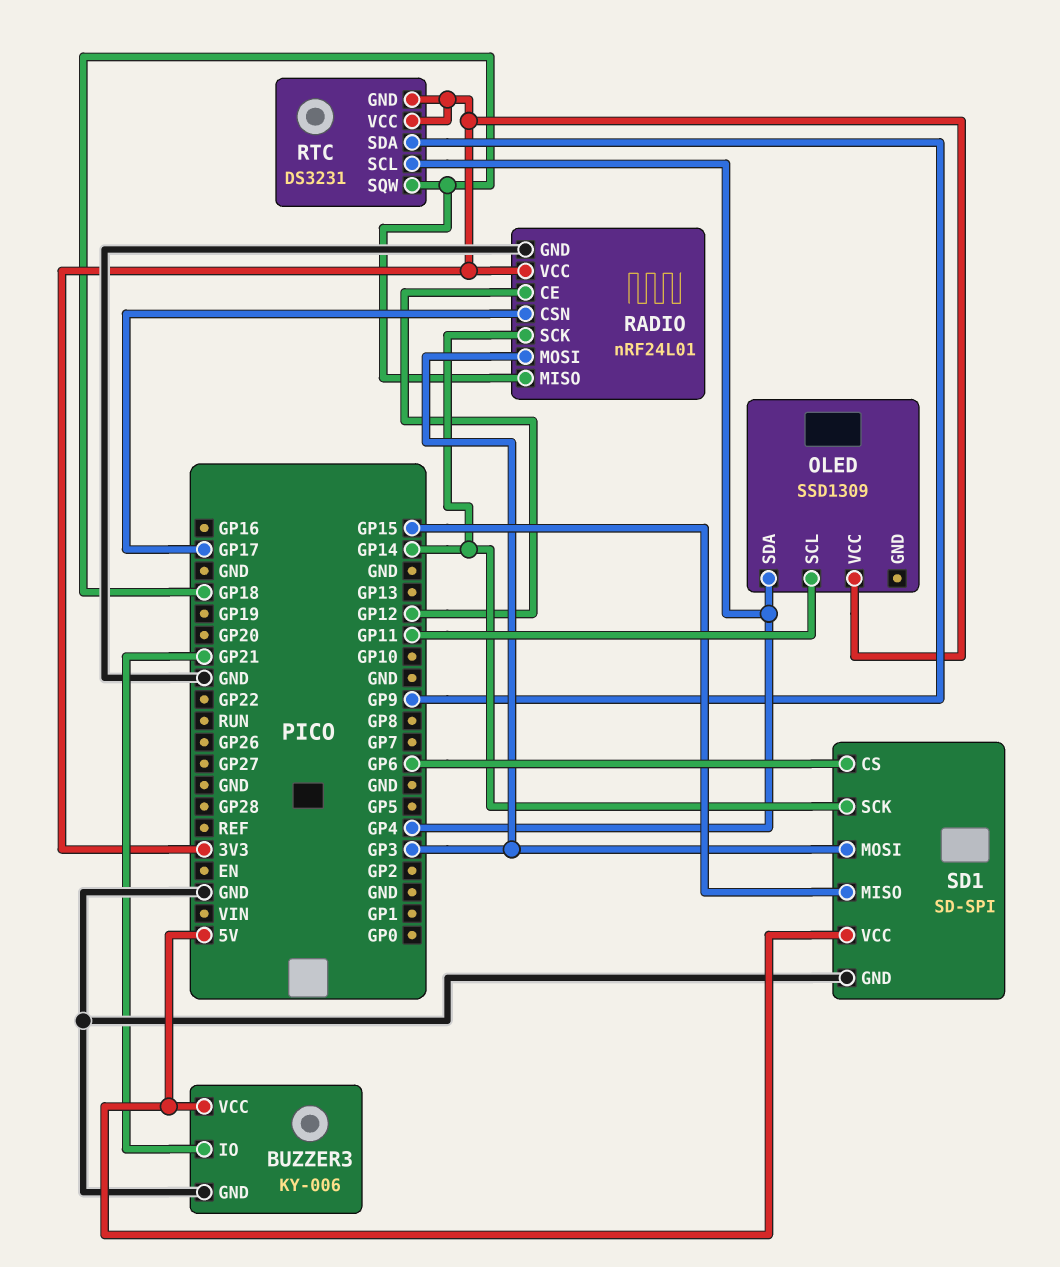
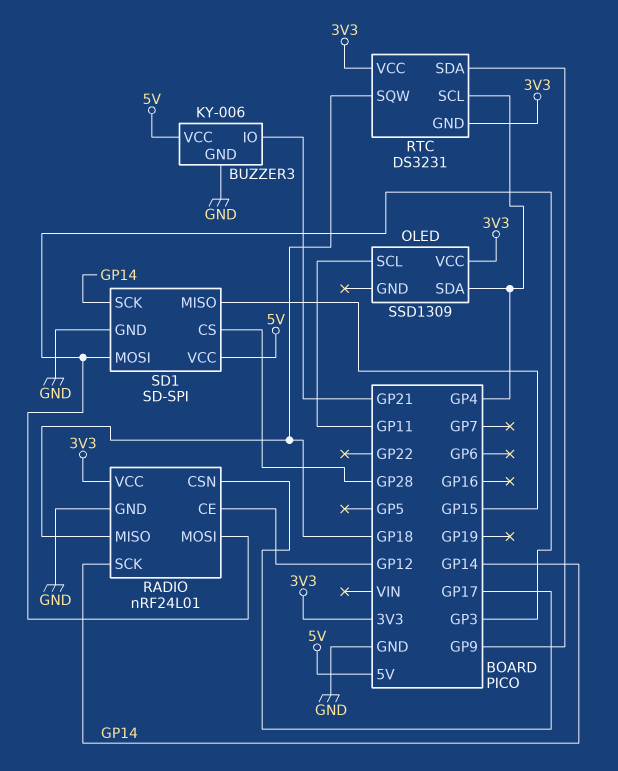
SD1 pin CS: GP6 -> GP28

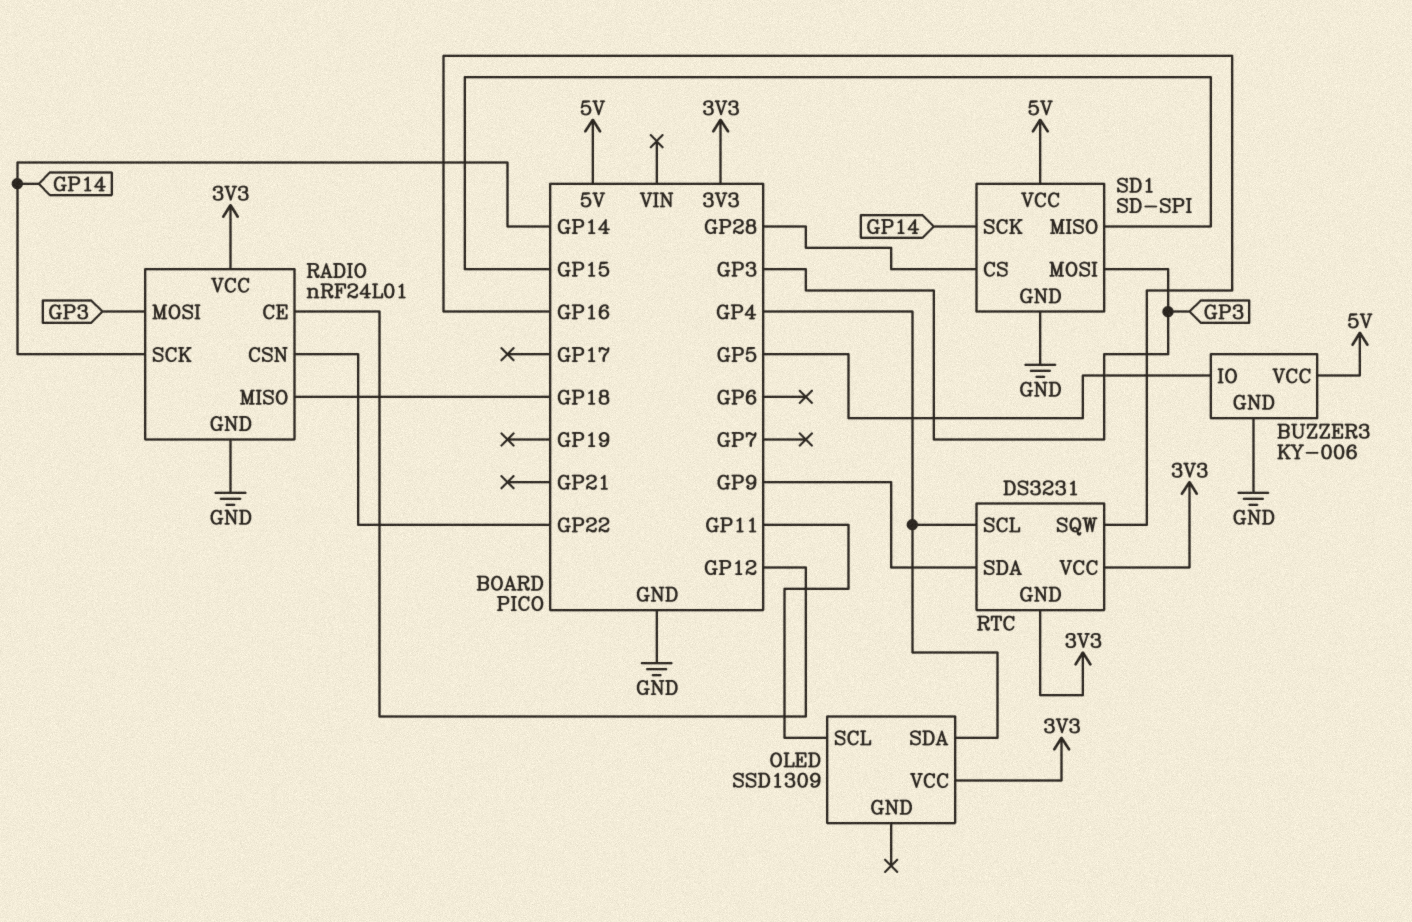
BUZZER3 pin IO: GP21 -> GP5
RADIO pin CSN: GP17 -> GP22
RTC pin SQW: GP18 -> GP16

